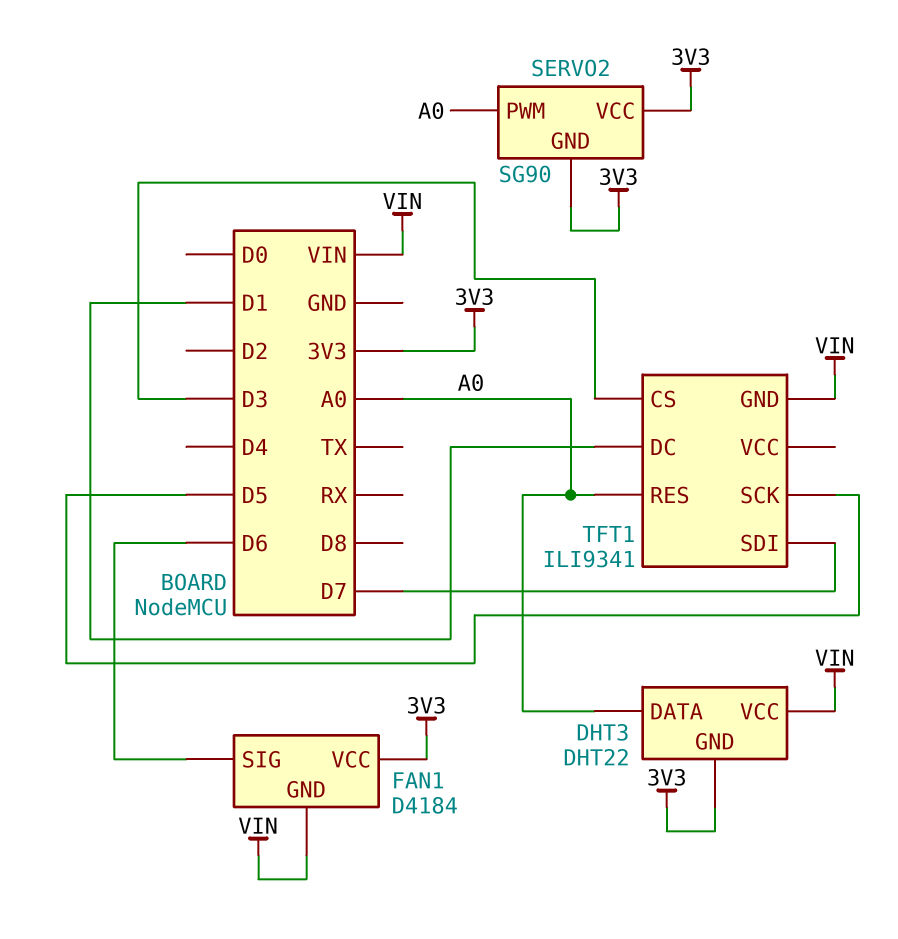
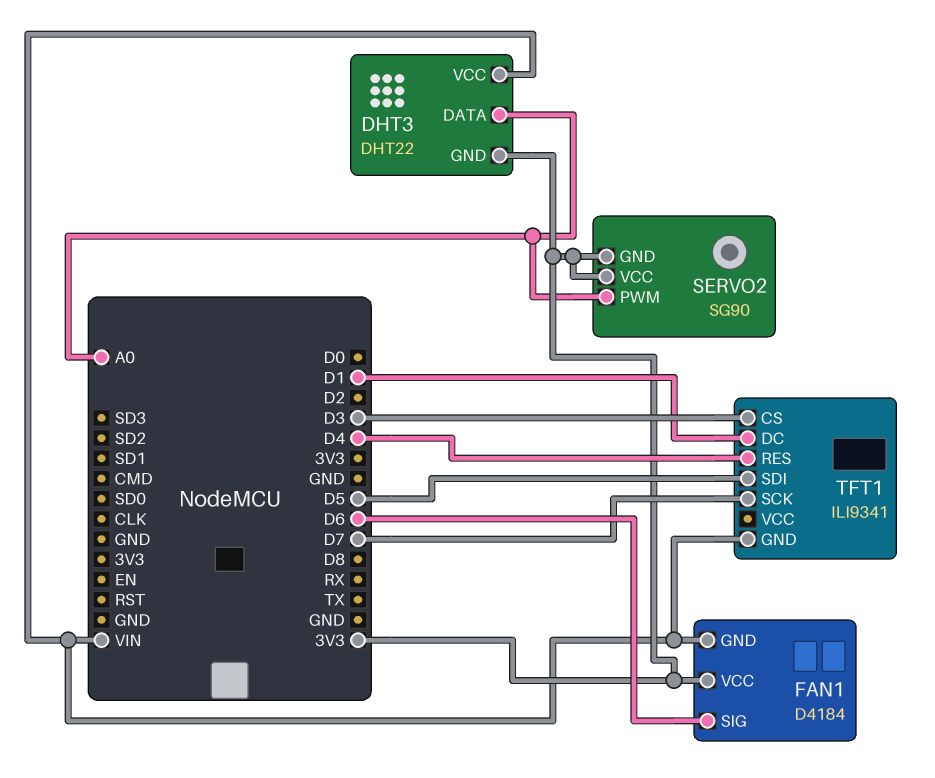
TFT1 pin RES: A0 -> D4
TFT1 pin SCK: D5 -> D7
TFT1 pin SDI: D7 -> D5

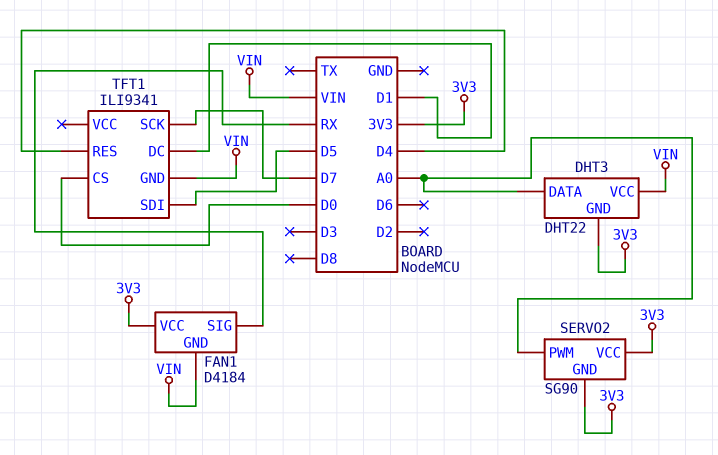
FAN1 pin SIG: D6 -> RX
TFT1 pin CS: D3 -> D0

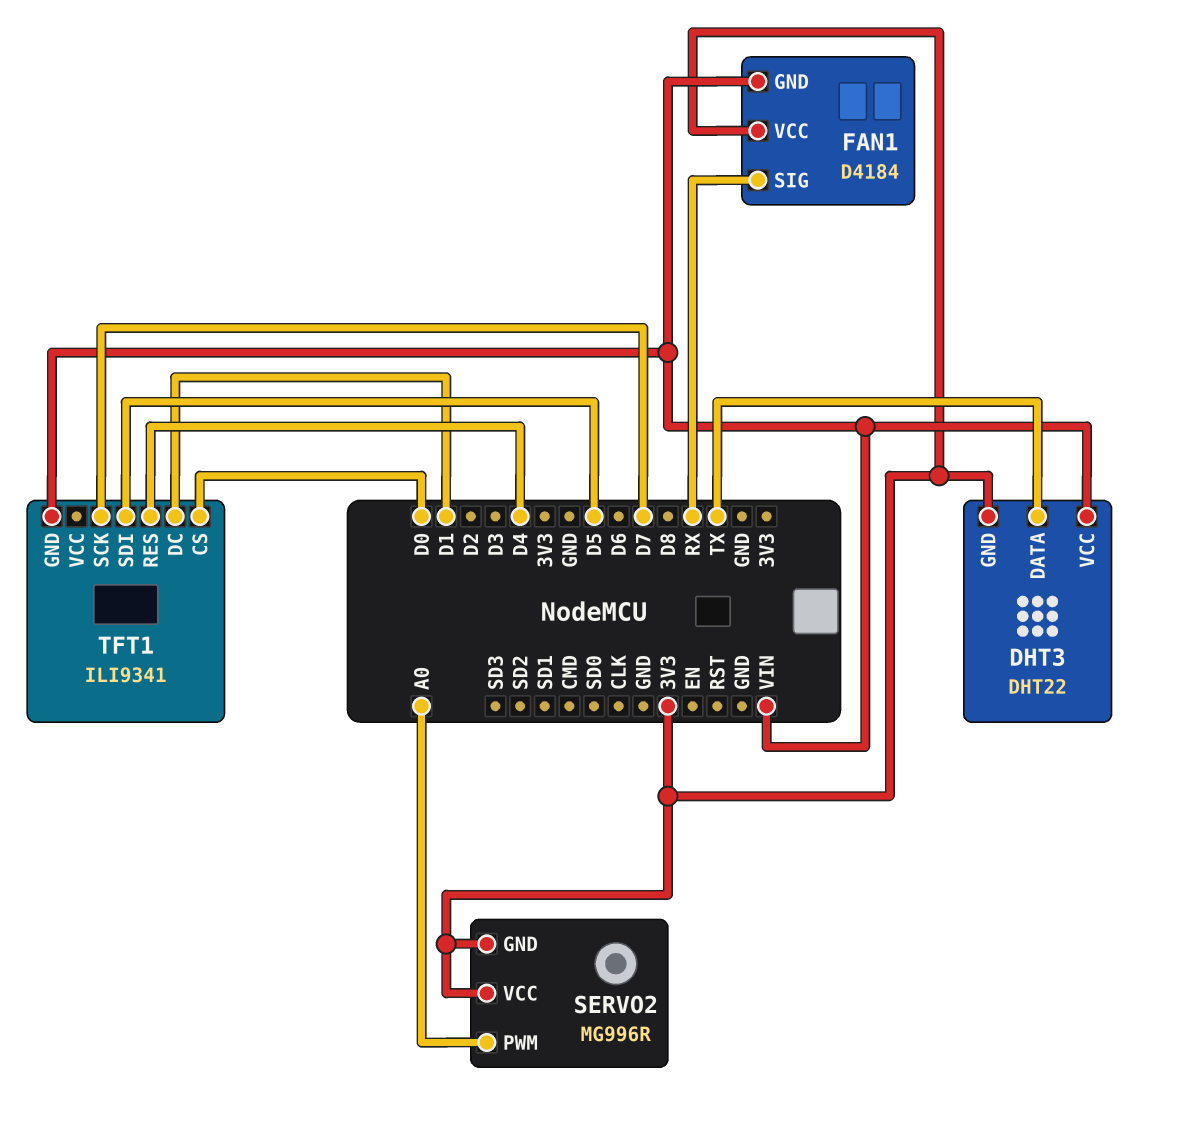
DHT3 pin DATA: A0 -> TX
SERVO2: SG90 -> MG996R

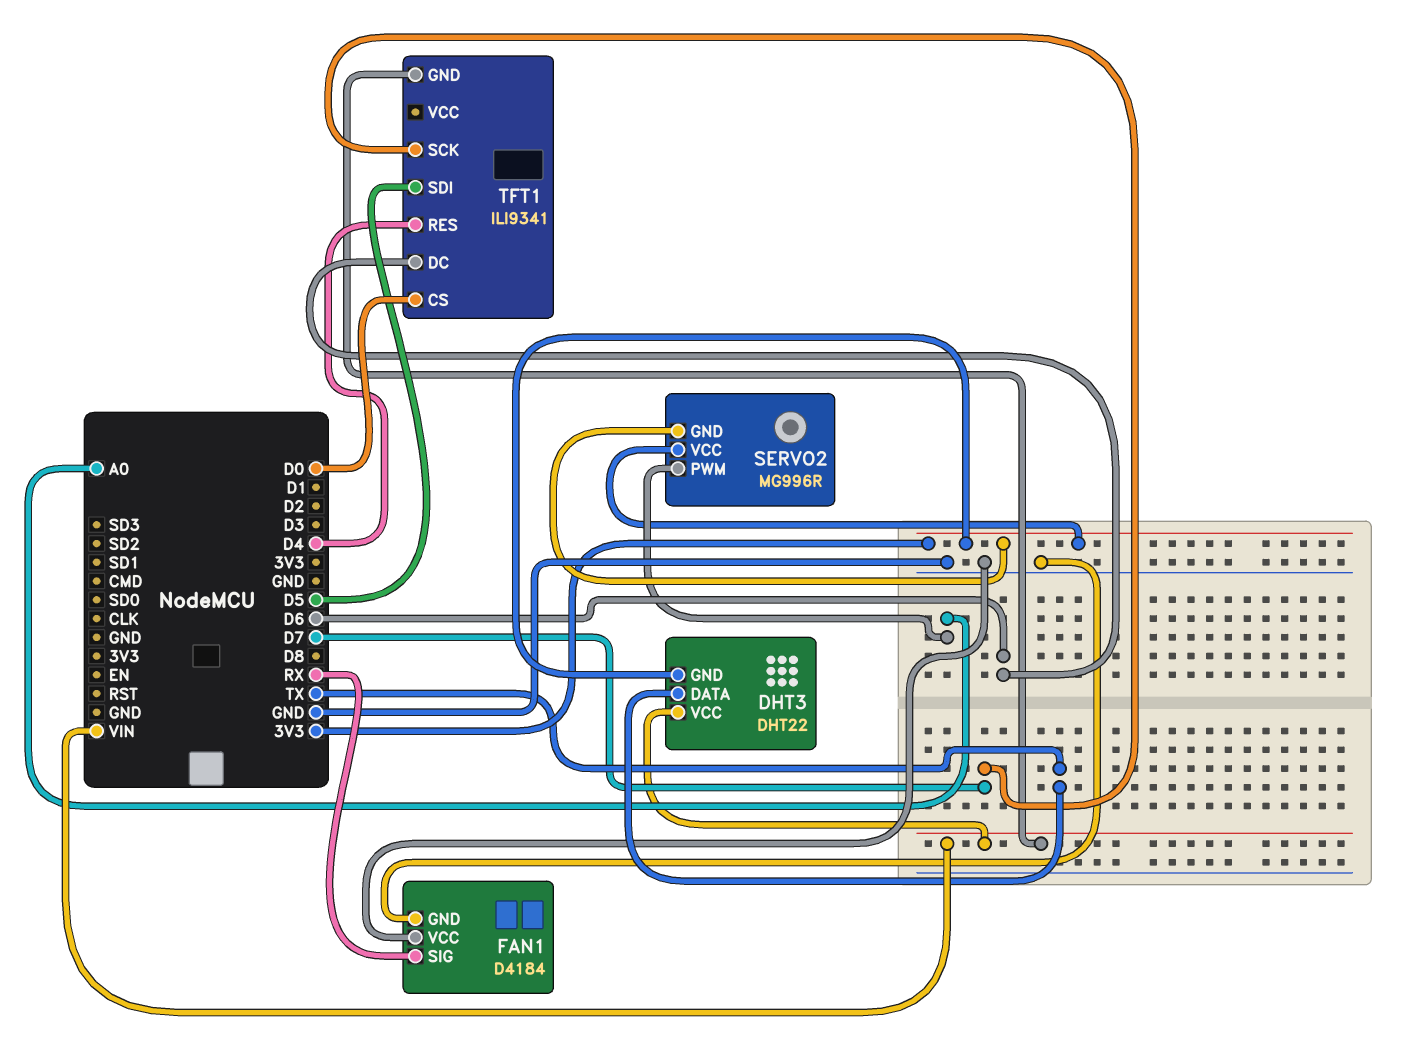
FAN1 pin GND: VIN -> GND
FAN1 pin VCC: 3V3 -> GND
TFT1 pin DC: D1 -> D6

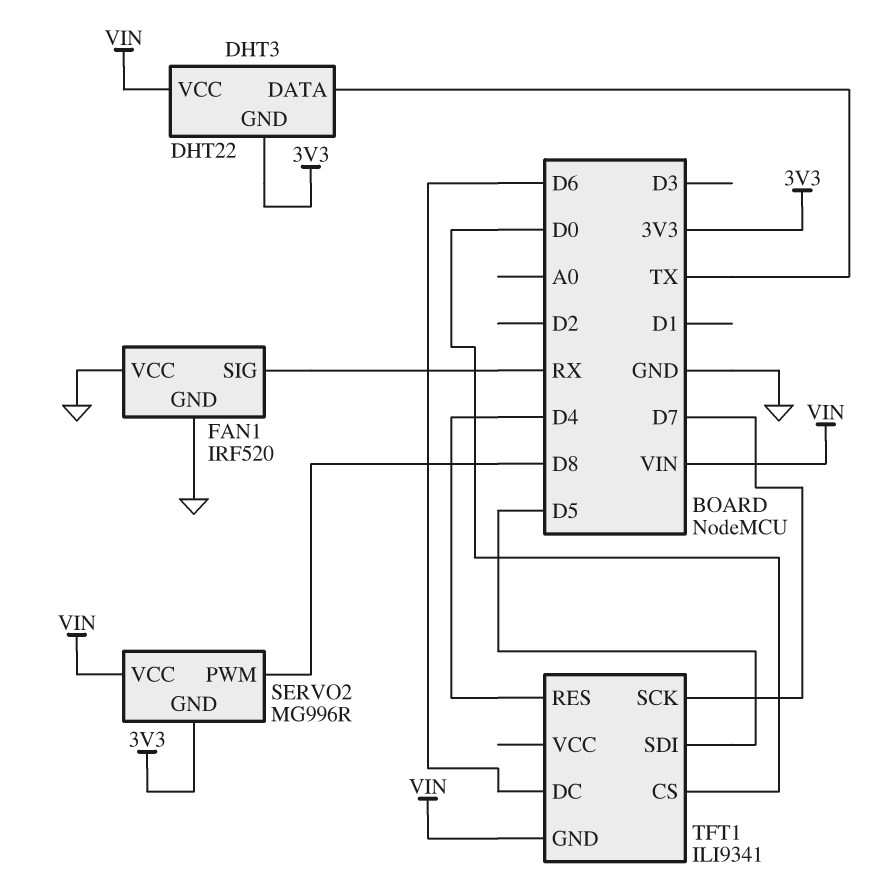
FAN1: D4184 -> IRF520
SERVO2 pin PWM: A0 -> D8
SERVO2 pin VCC: 3V3 -> VIN

